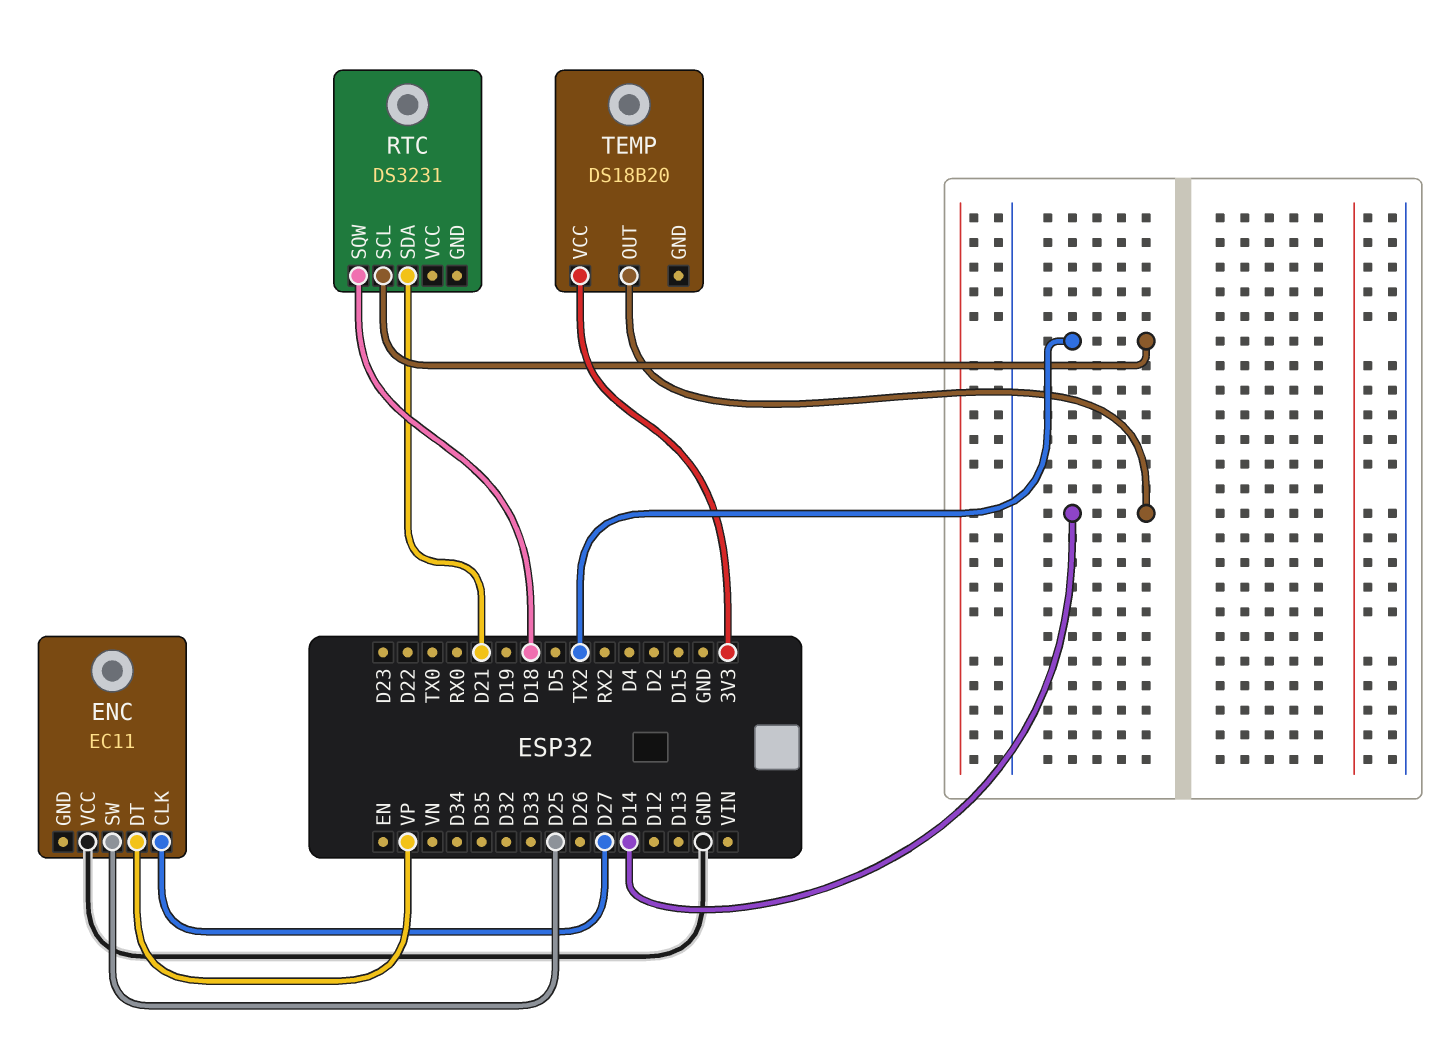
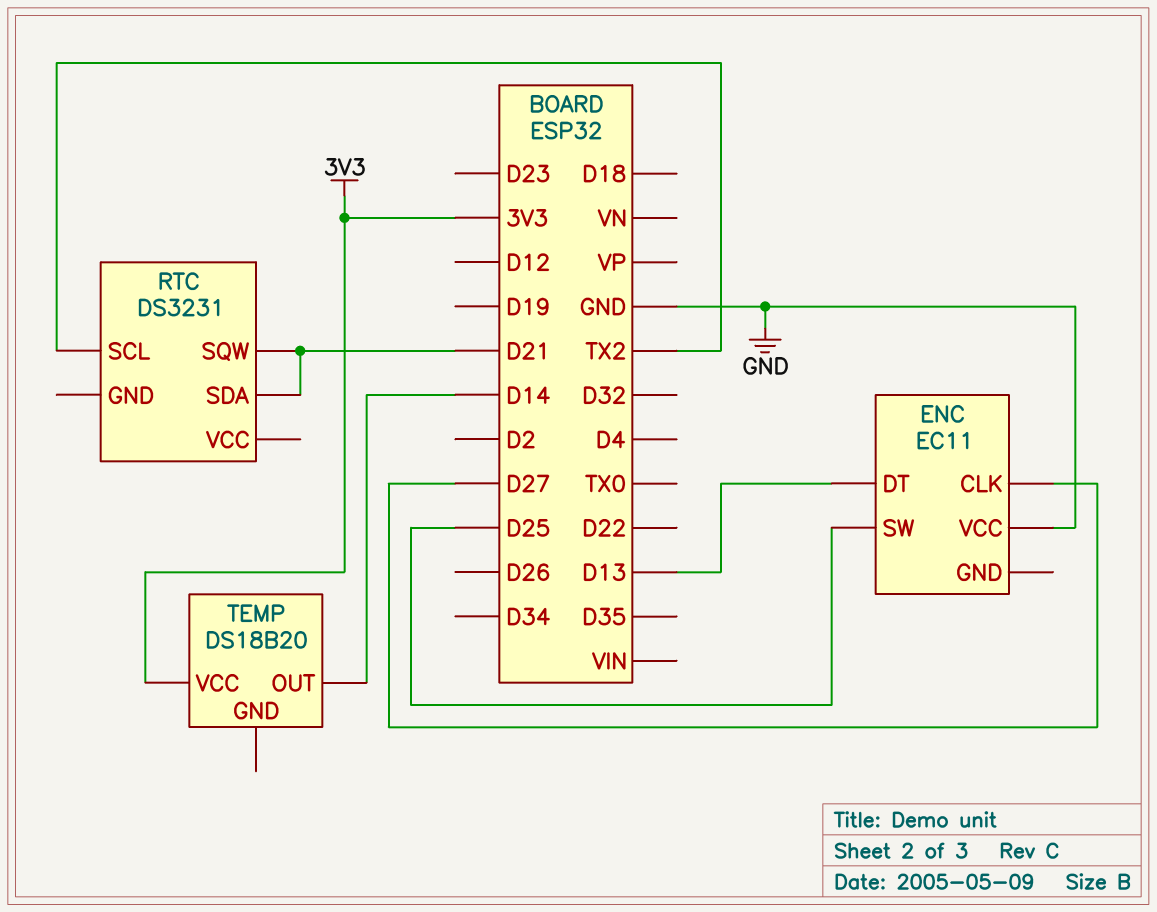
ENC pin DT: VP -> D13
RTC pin SQW: D18 -> D21

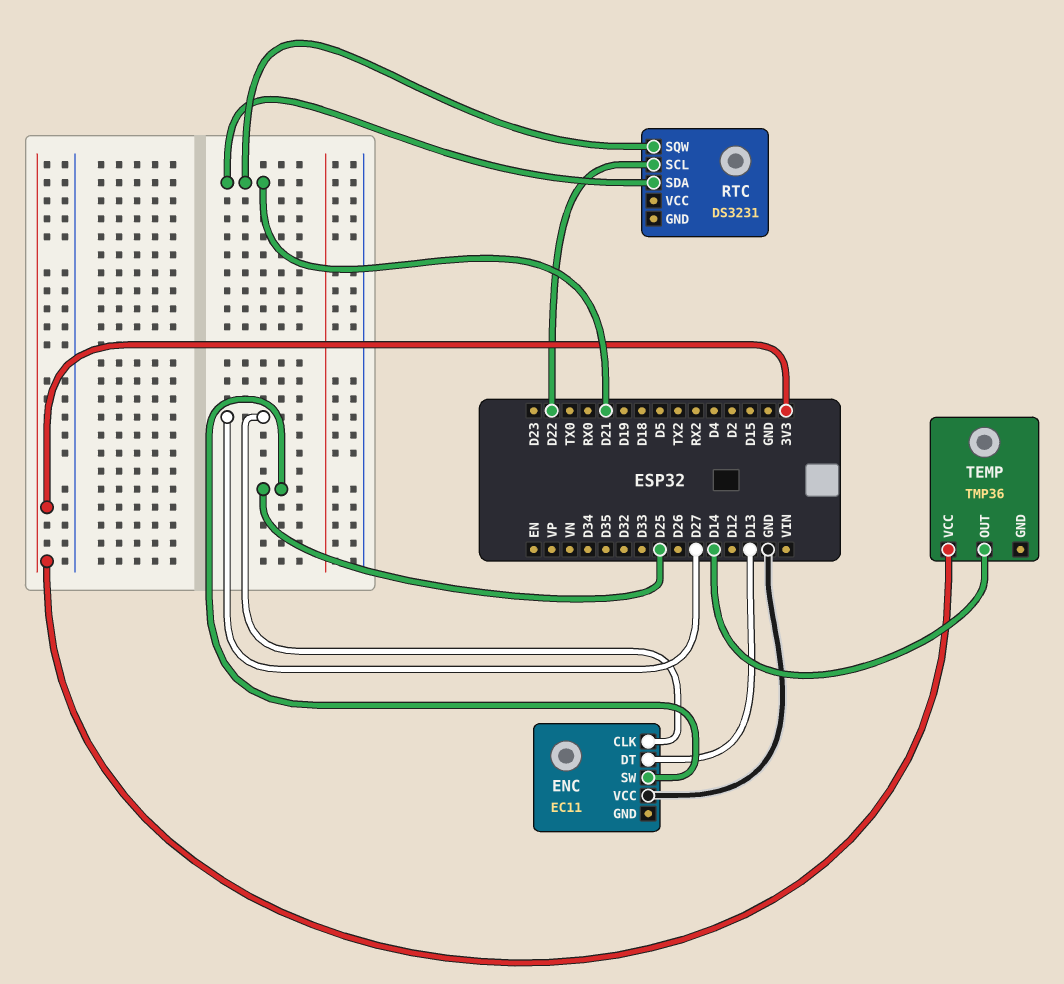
RTC pin SCL: TX2 -> D22
TEMP: DS18B20 -> TMP36

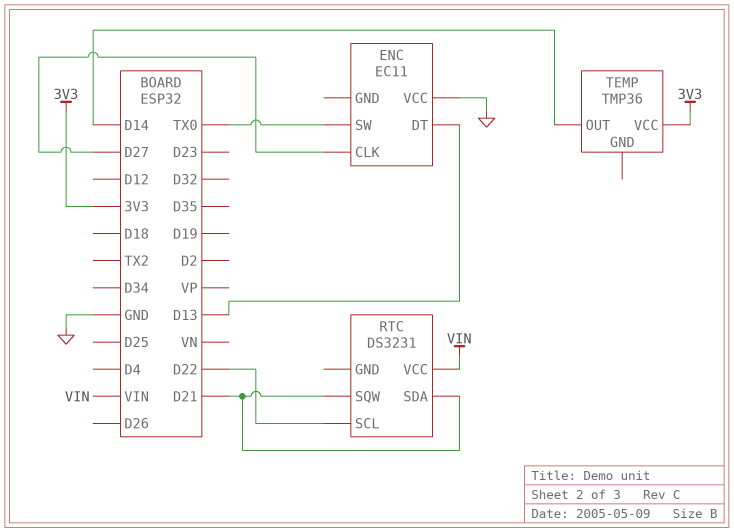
ENC pin SW: D25 -> TX0
RTC pin VCC: none -> VIN

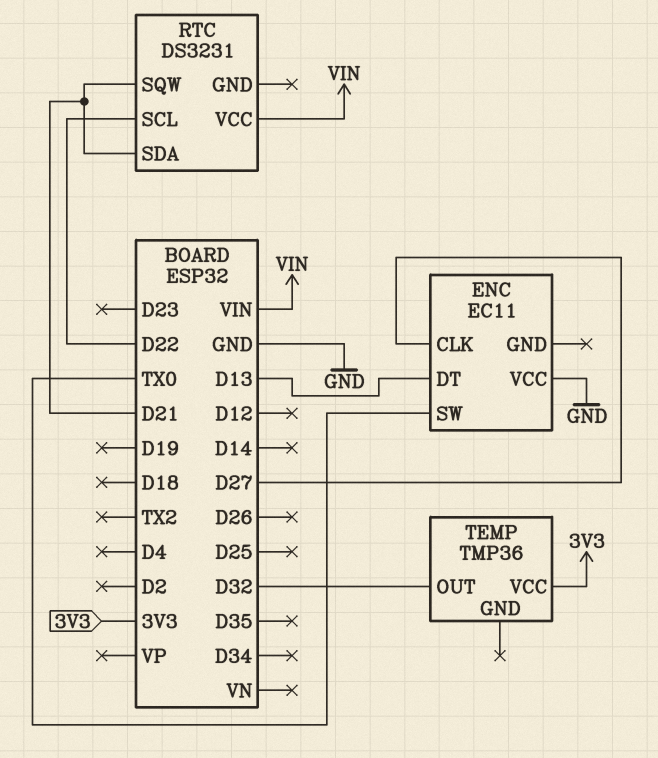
TEMP pin OUT: D14 -> D32

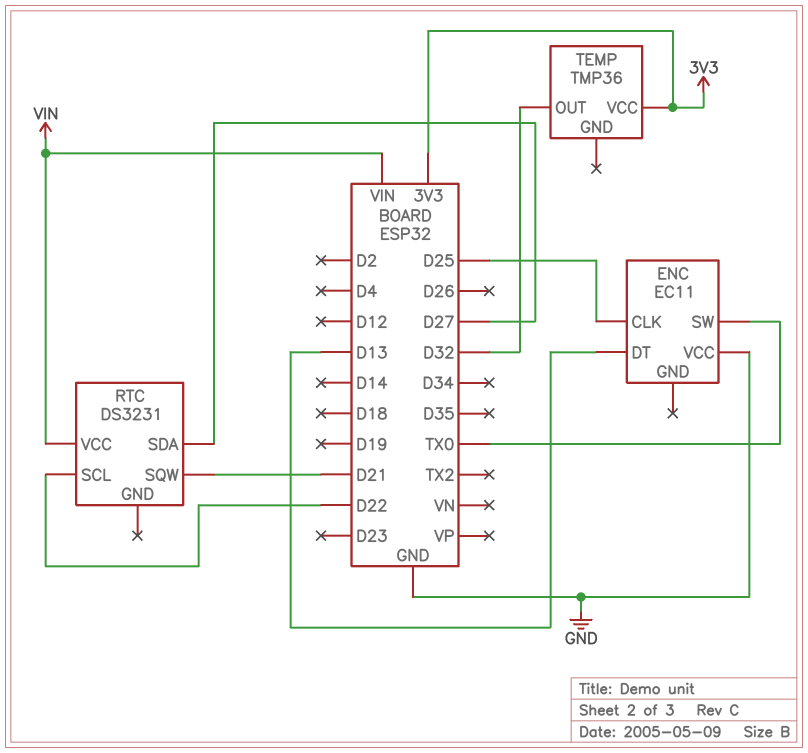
ENC pin CLK: D27 -> D25
RTC pin SDA: D21 -> D27

